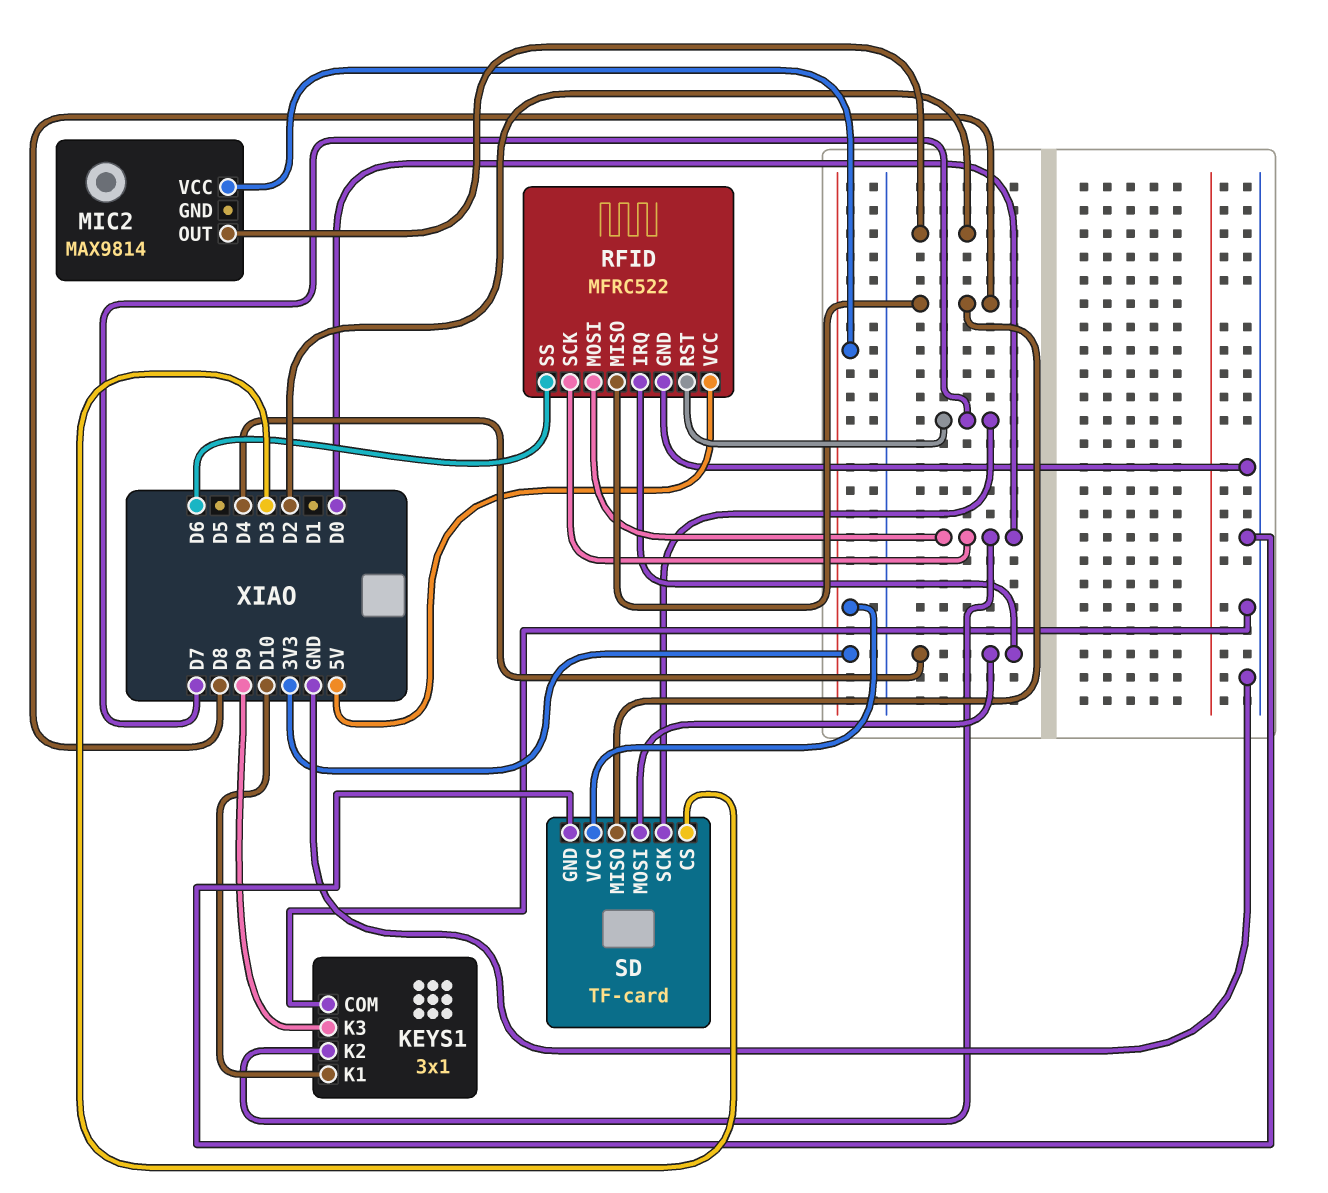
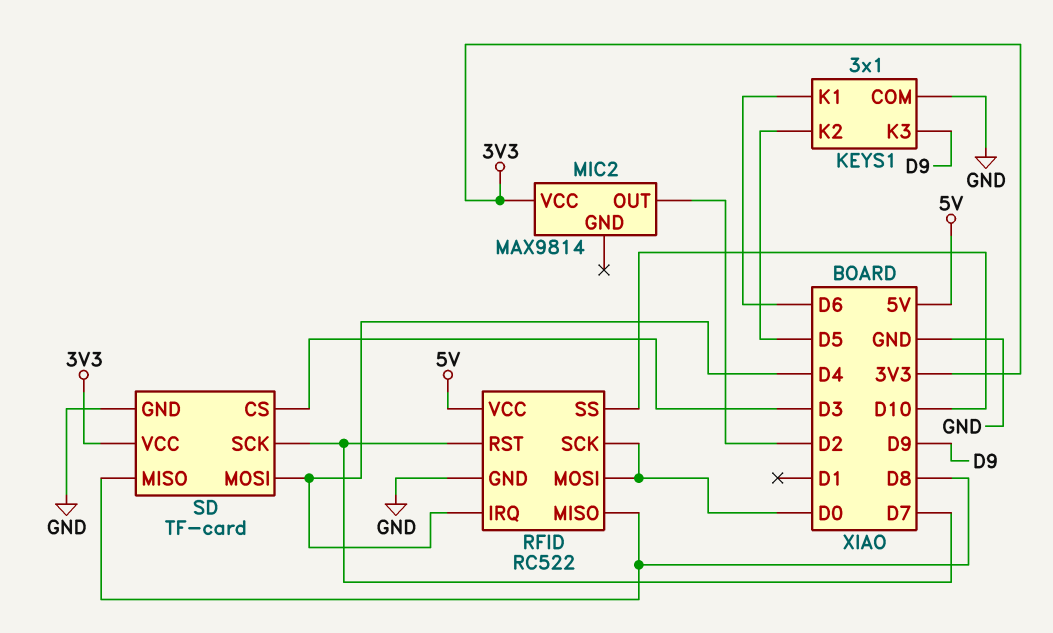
KEYS1 pin K1: D10 -> D6
KEYS1 pin K2: D0 -> D5
RFID: MFRC522 -> RC522
RFID pin SS: D6 -> D10

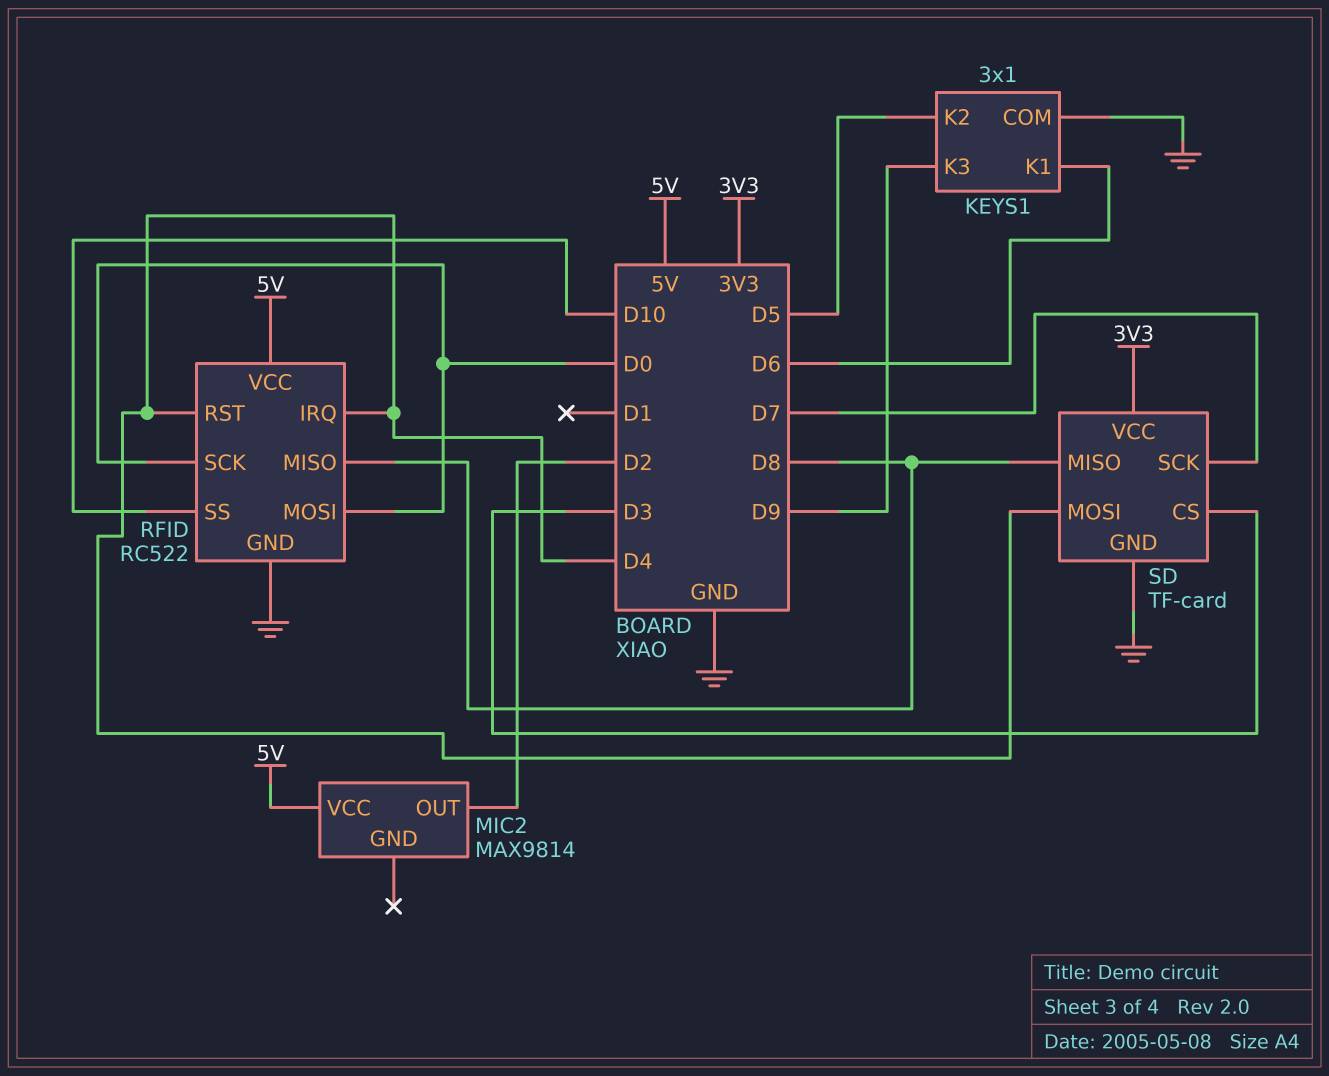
MIC2 pin VCC: 3V3 -> 5V
RFID pin RST: D7 -> D4

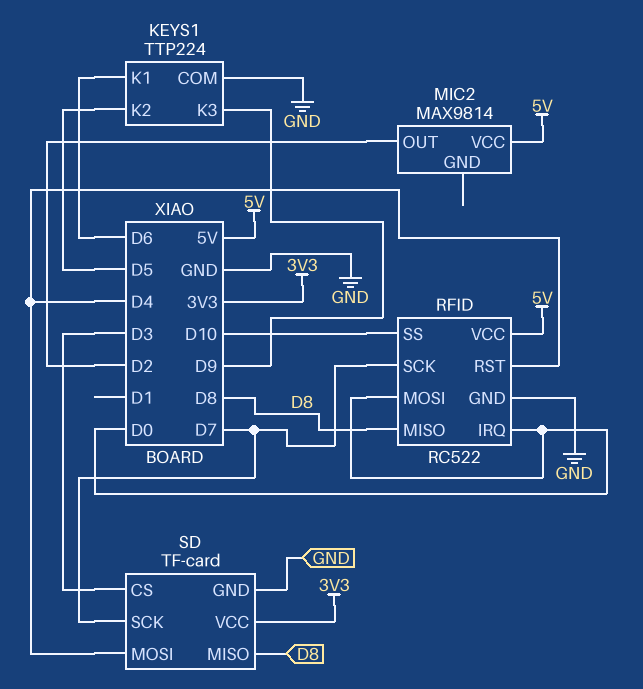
KEYS1: 3x1 -> TTP224
RFID pin IRQ: D4 -> D0
RFID pin SCK: D0 -> D7

